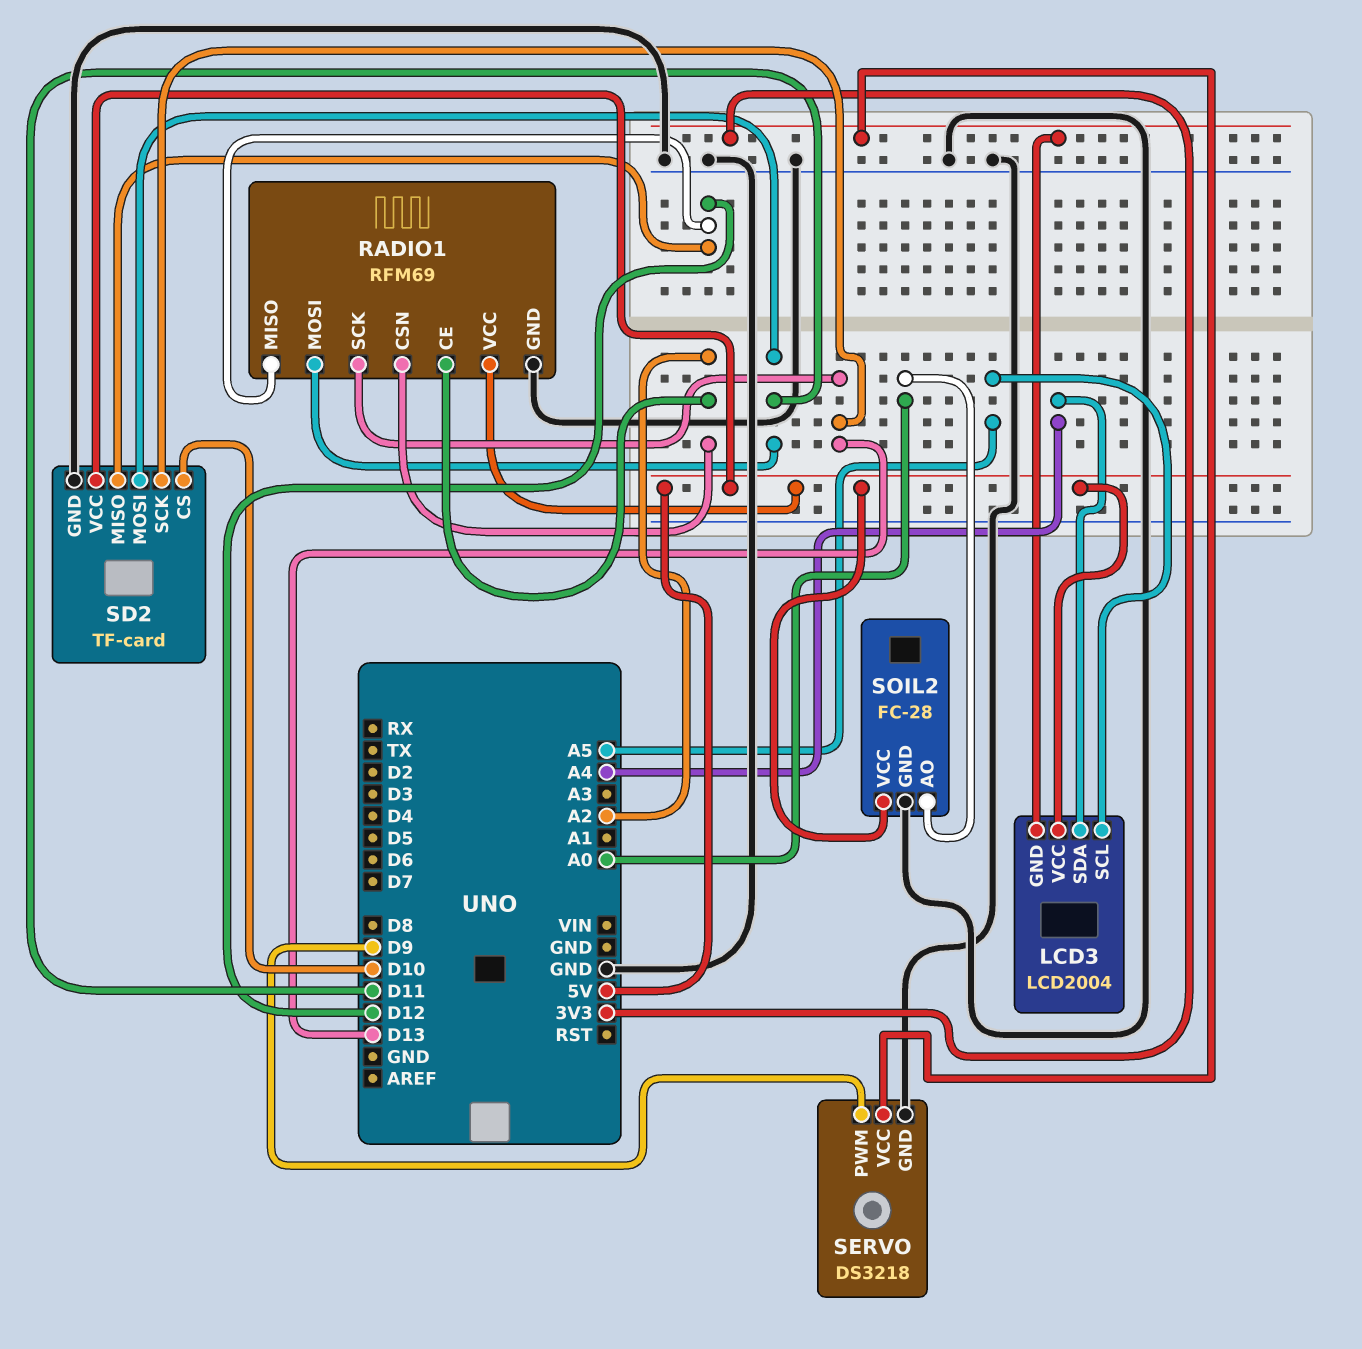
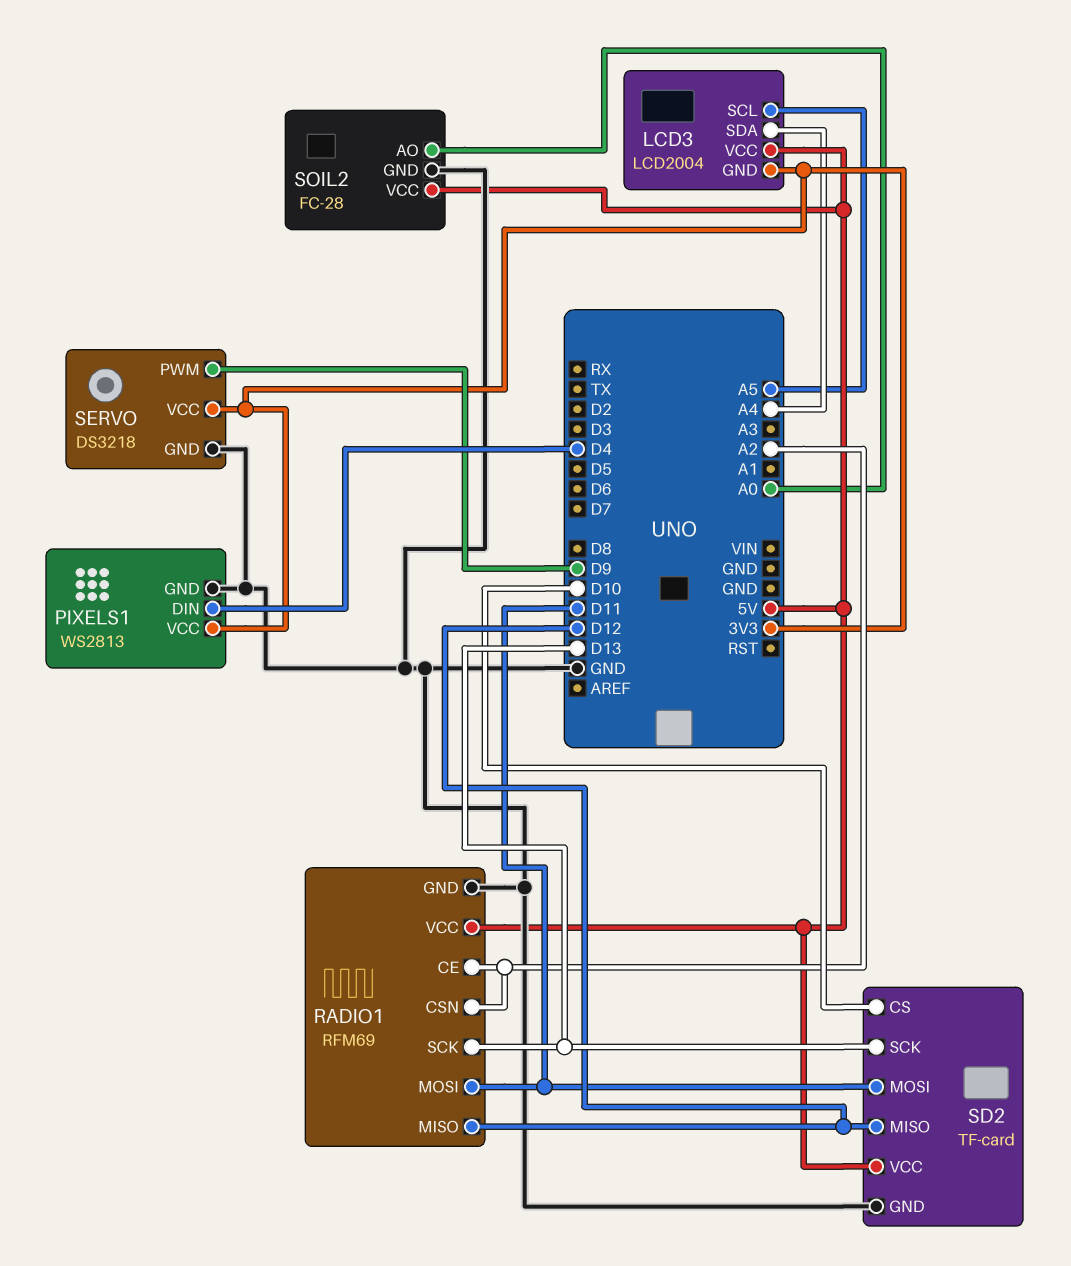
PIXELS1: none -> WS2813
PIXELS1 pin DIN: none -> D4
PIXELS1 pin GND: none -> GND
PIXELS1 pin VCC: none -> 3V3

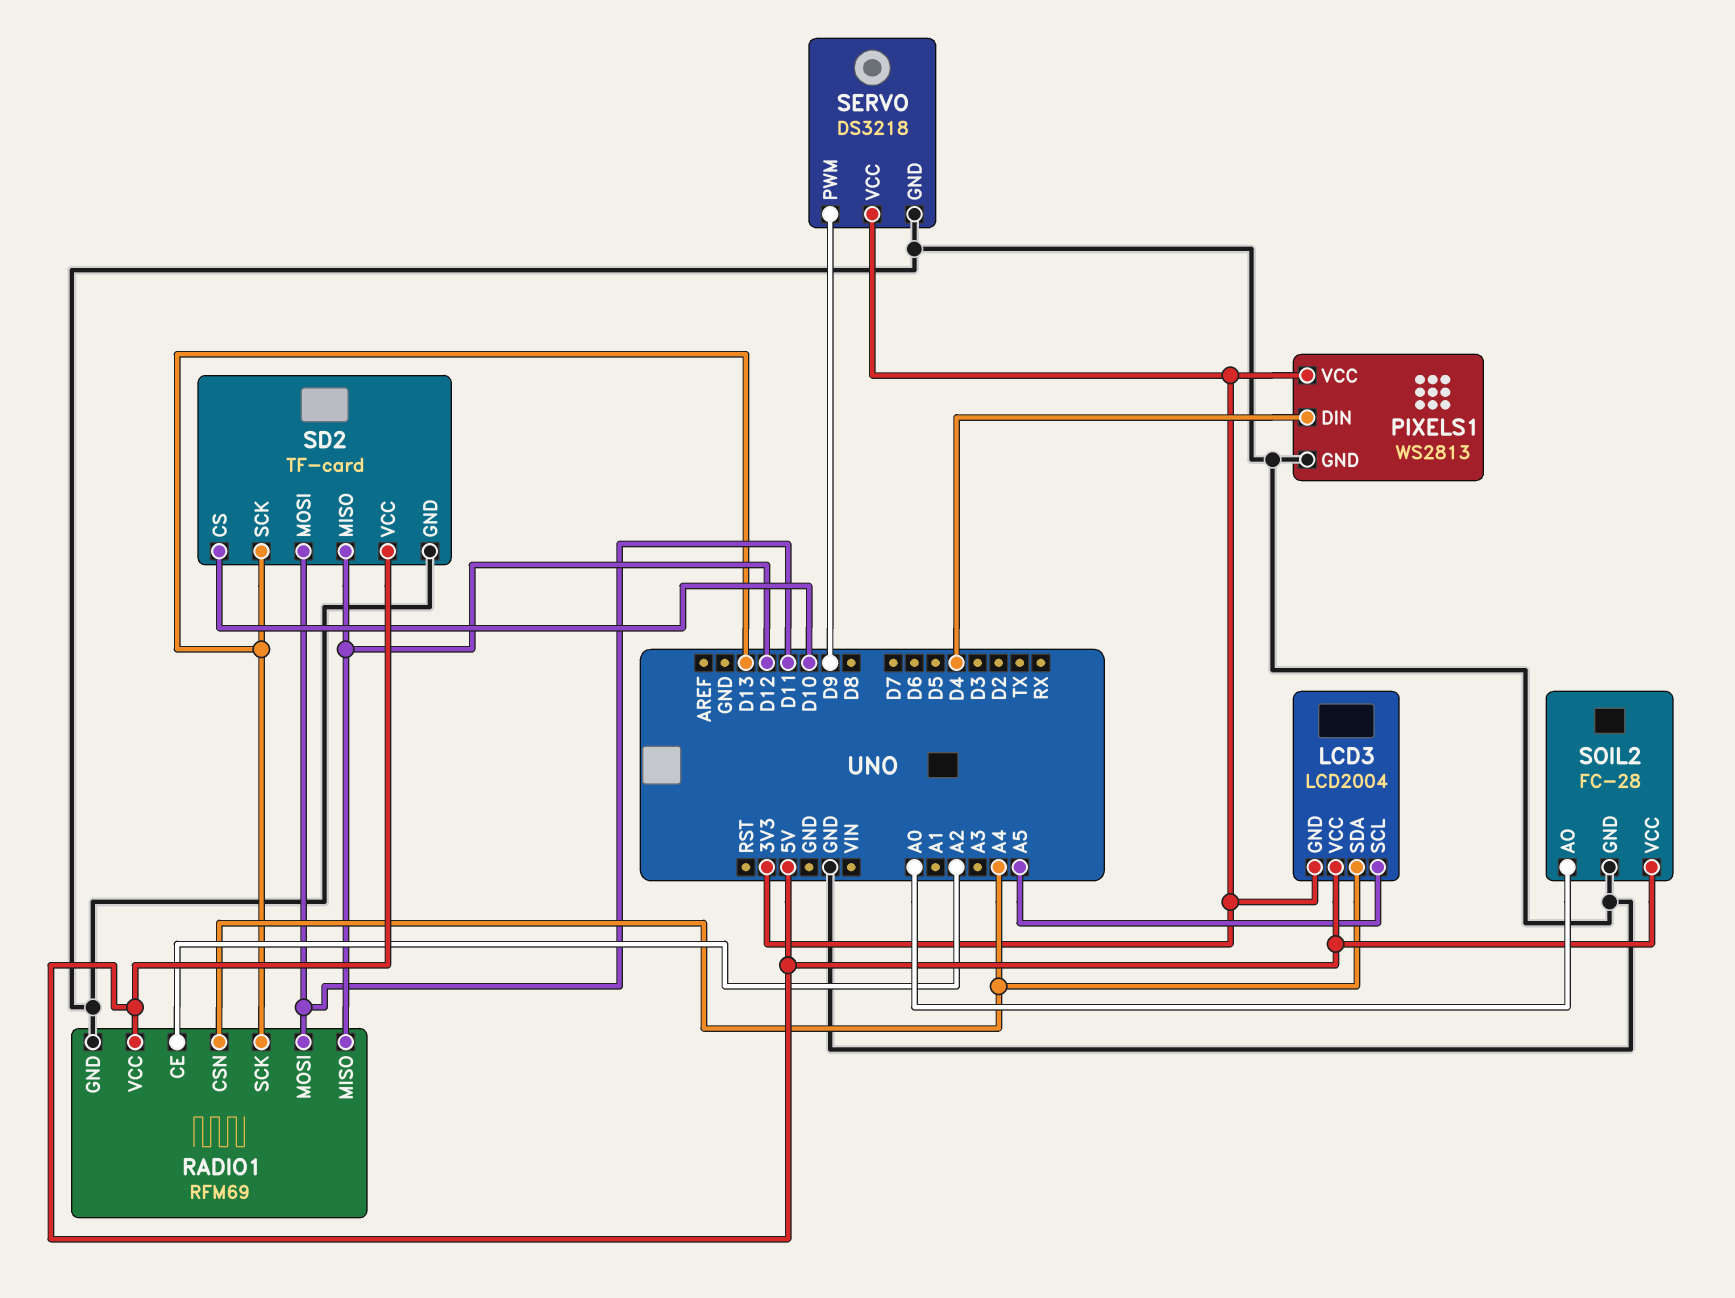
RADIO1 pin CSN: A2 -> A4

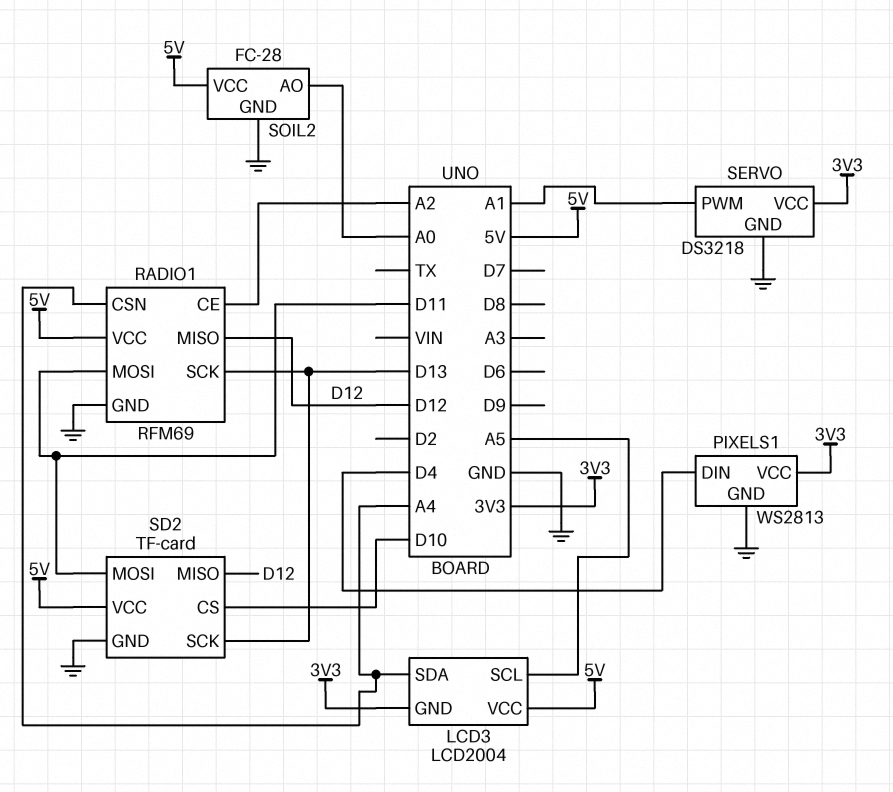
SERVO pin PWM: D9 -> A1

